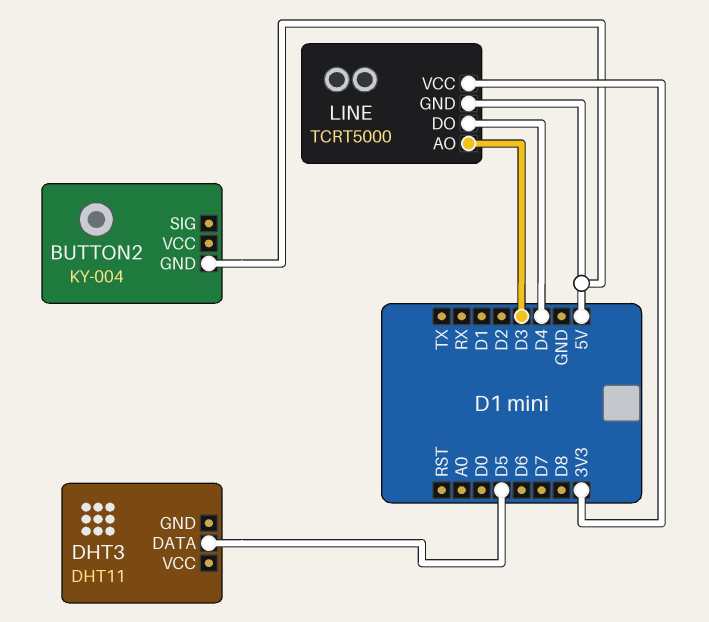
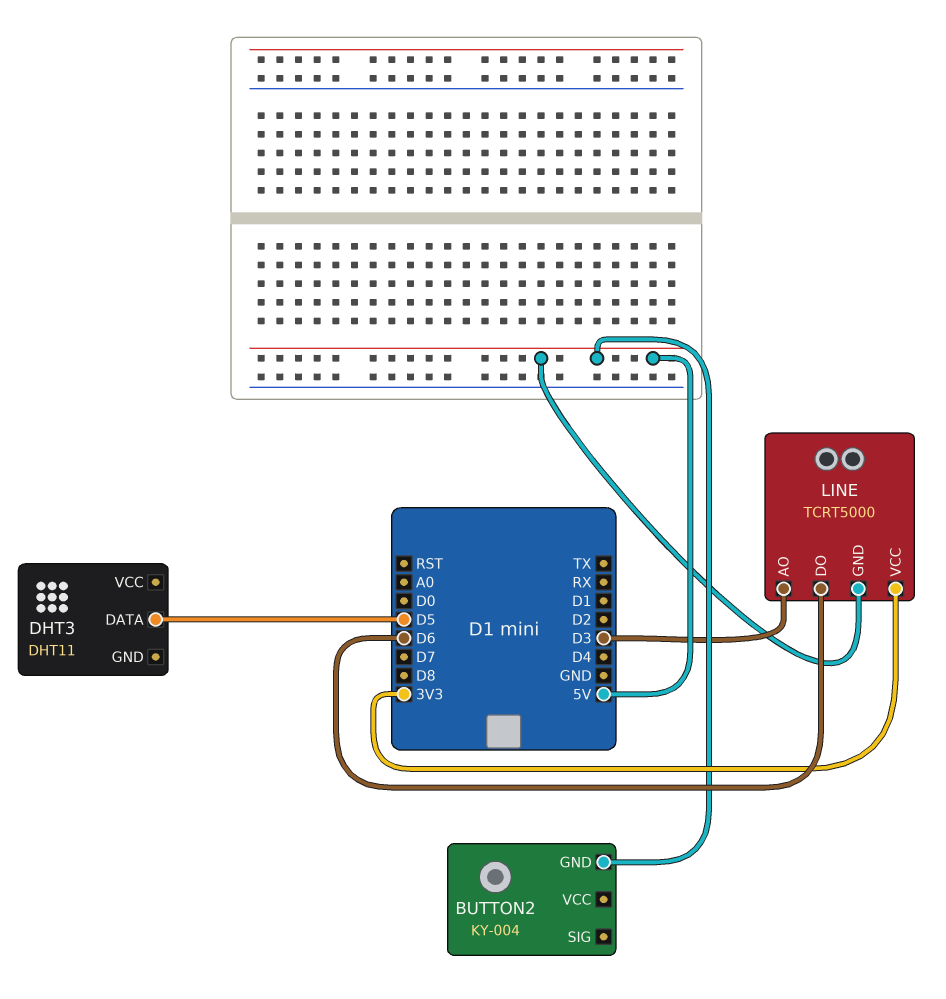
LINE pin DO: D4 -> D6

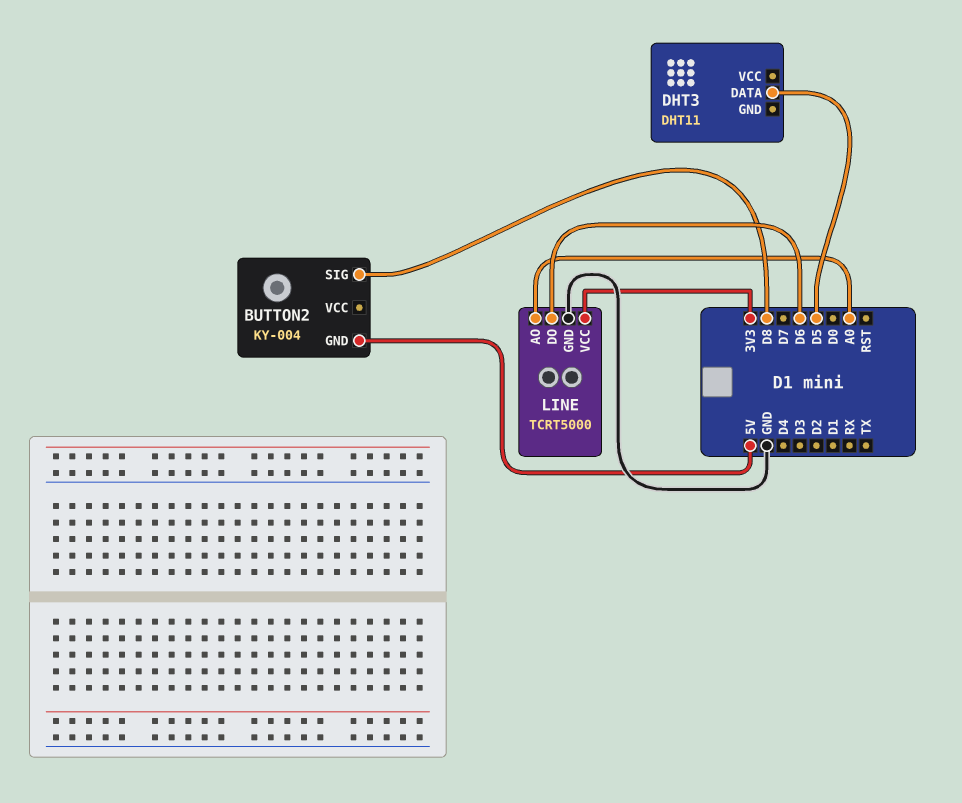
BUTTON2 pin SIG: none -> D8
LINE pin AO: D3 -> A0
LINE pin GND: 5V -> GND

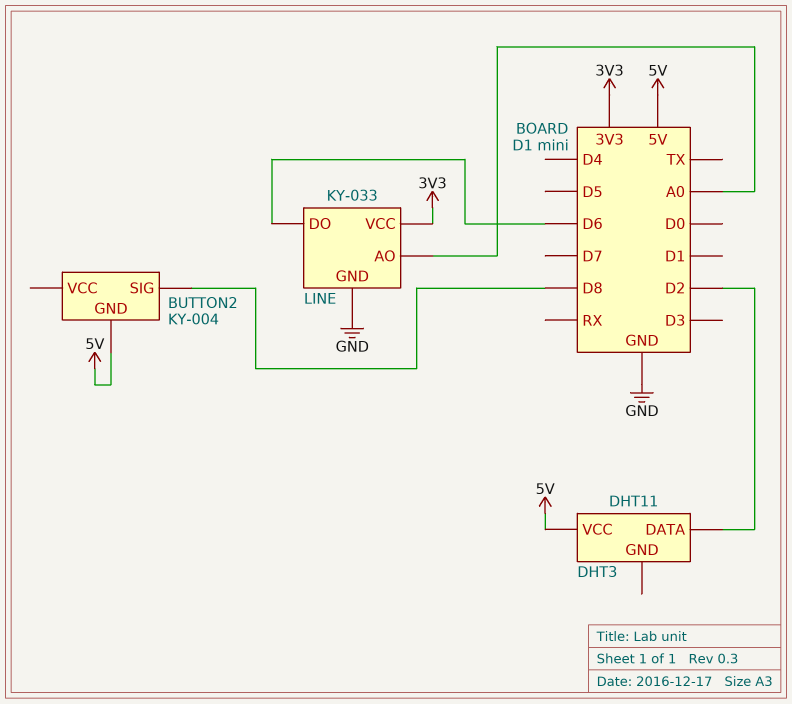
DHT3 pin DATA: D5 -> D2
DHT3 pin VCC: none -> 5V
LINE: TCRT5000 -> KY-033

